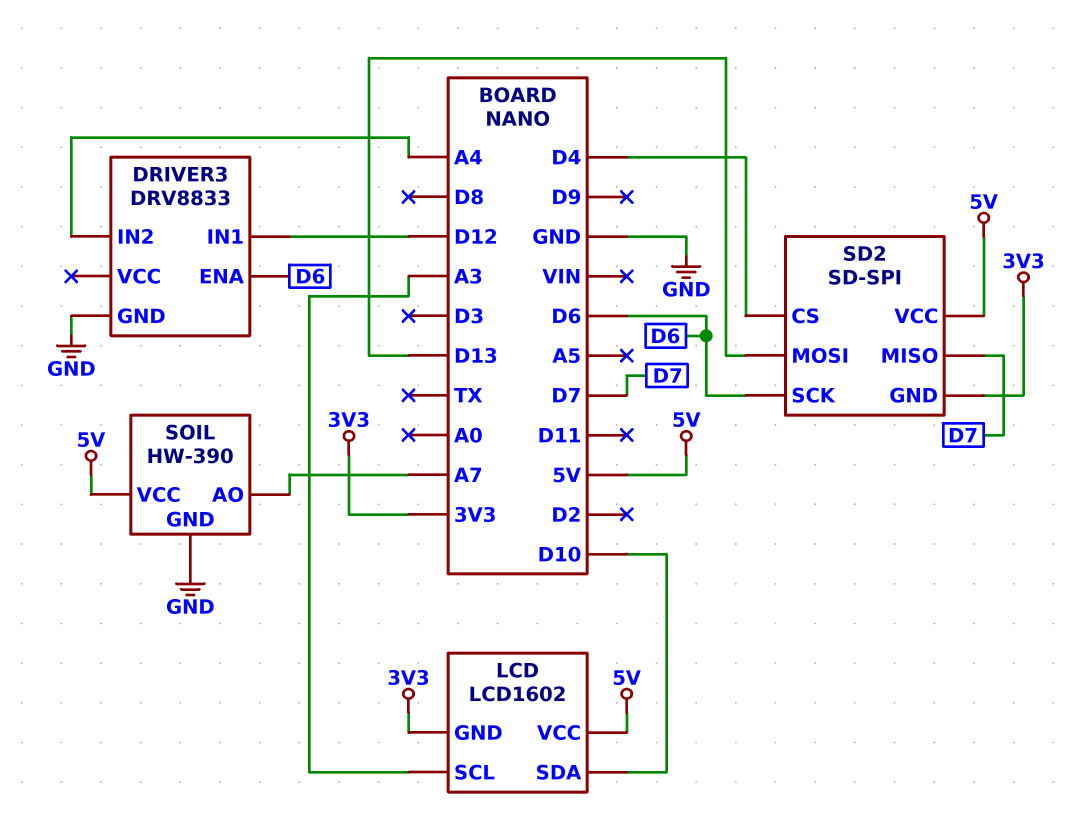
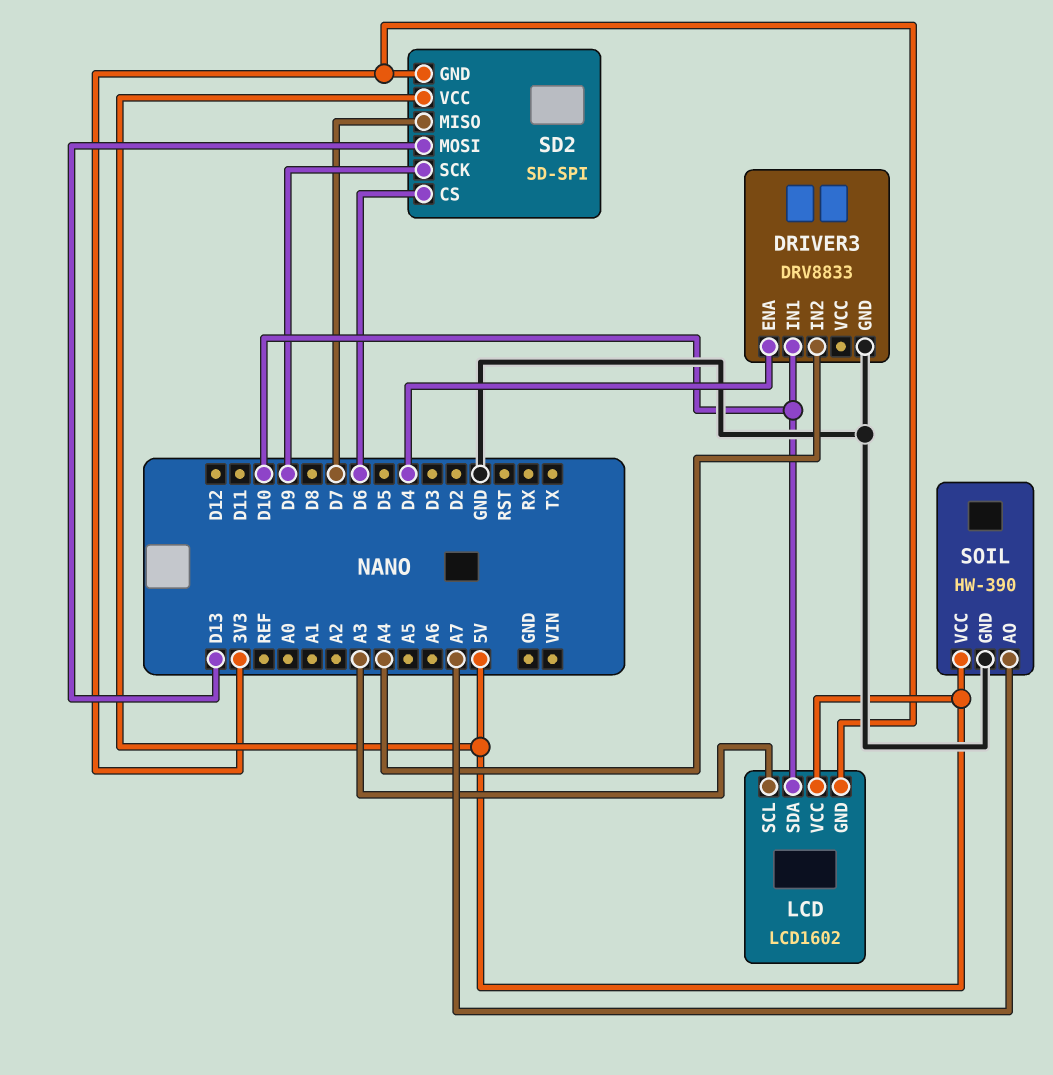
DRIVER3 pin ENA: D6 -> D4
DRIVER3 pin IN1: D12 -> D10
SD2 pin CS: D4 -> D6
SD2 pin SCK: D6 -> D9

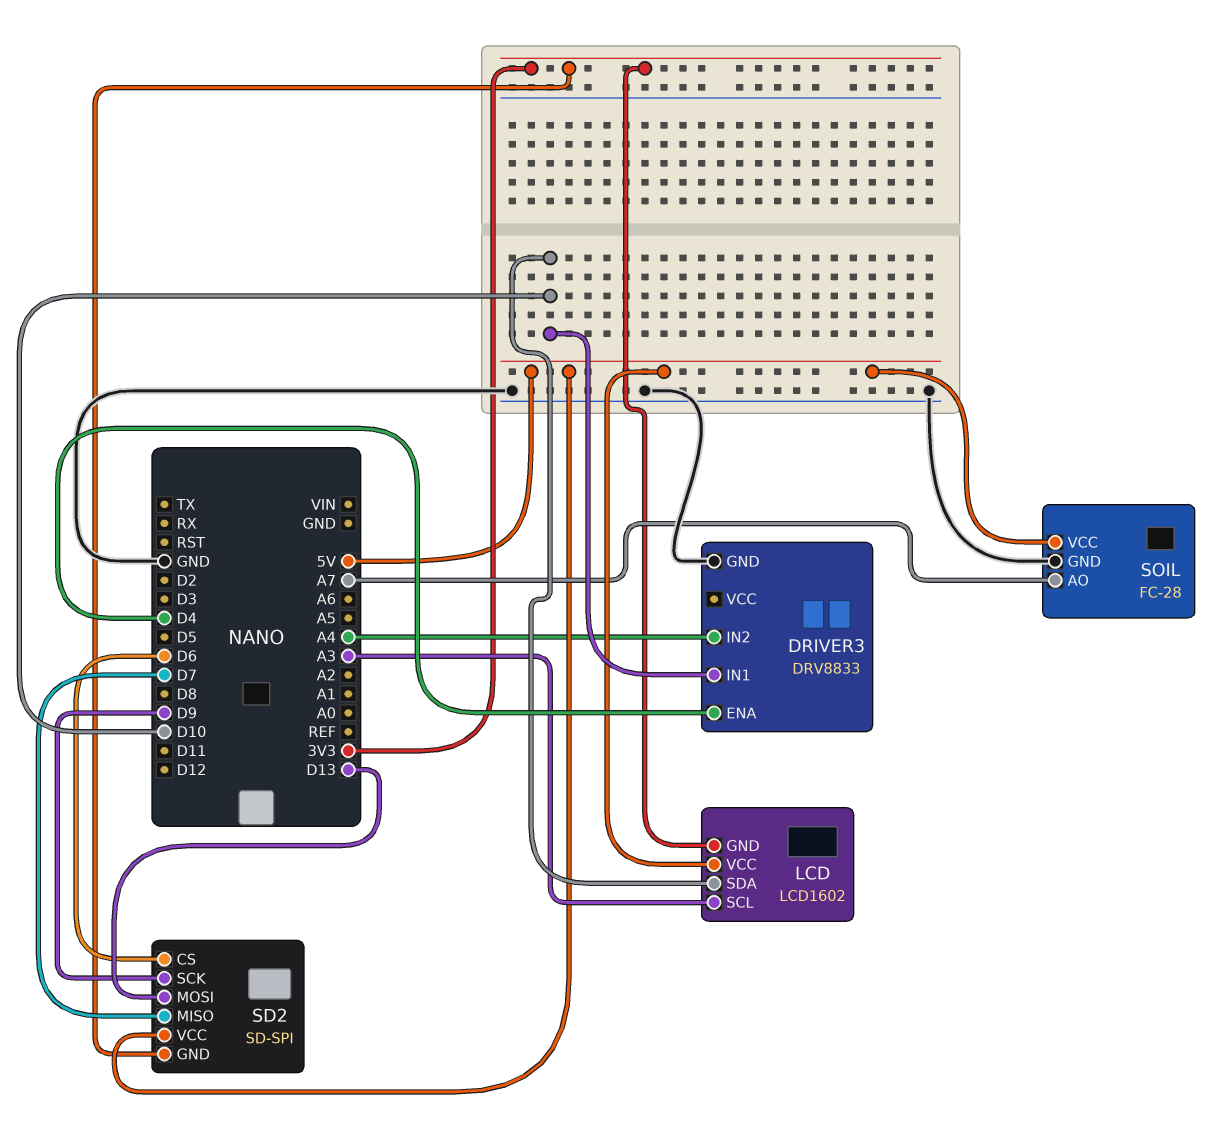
SOIL: HW-390 -> FC-28

